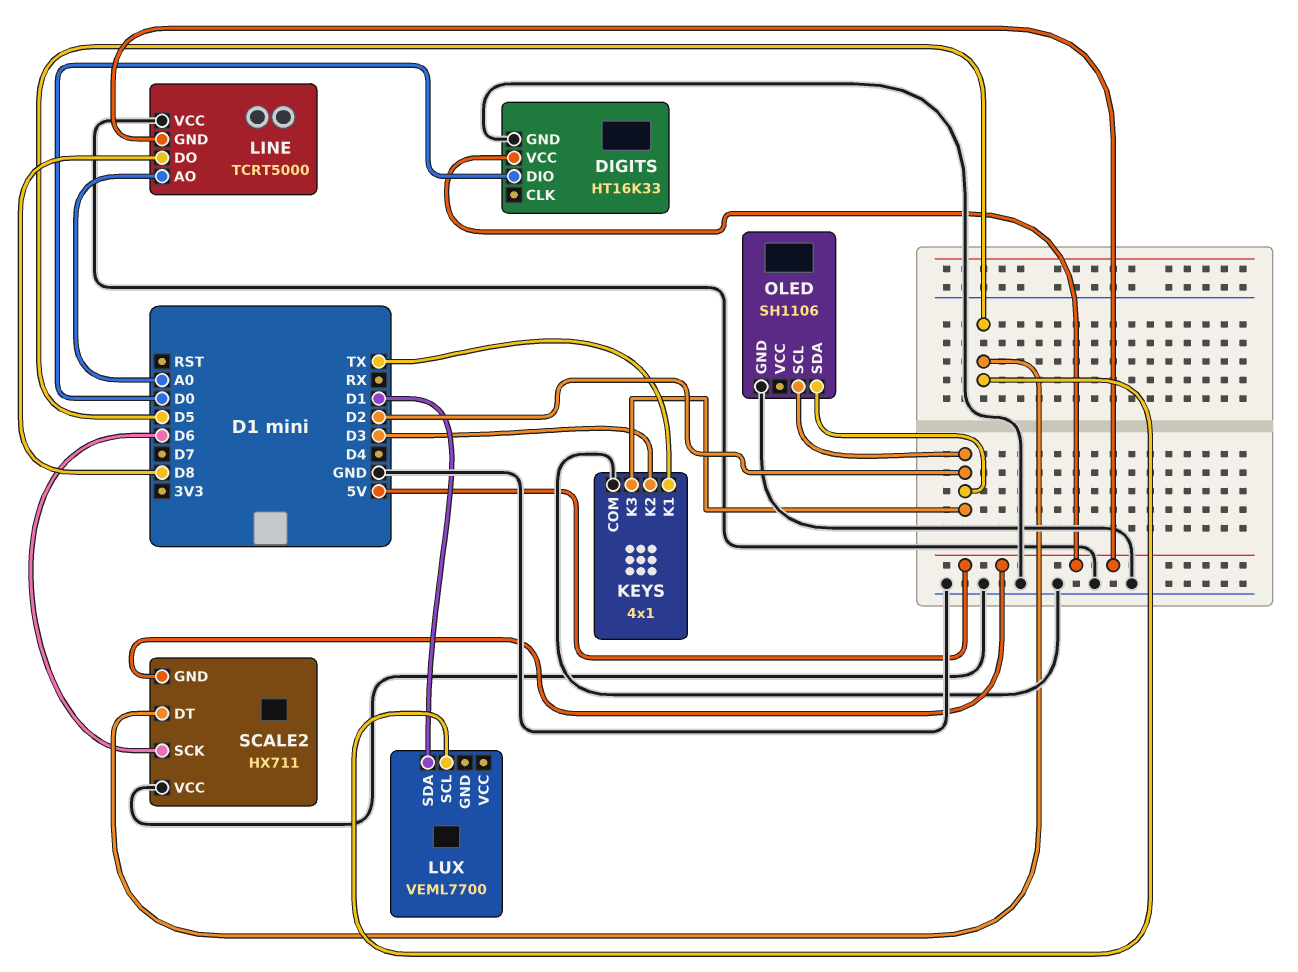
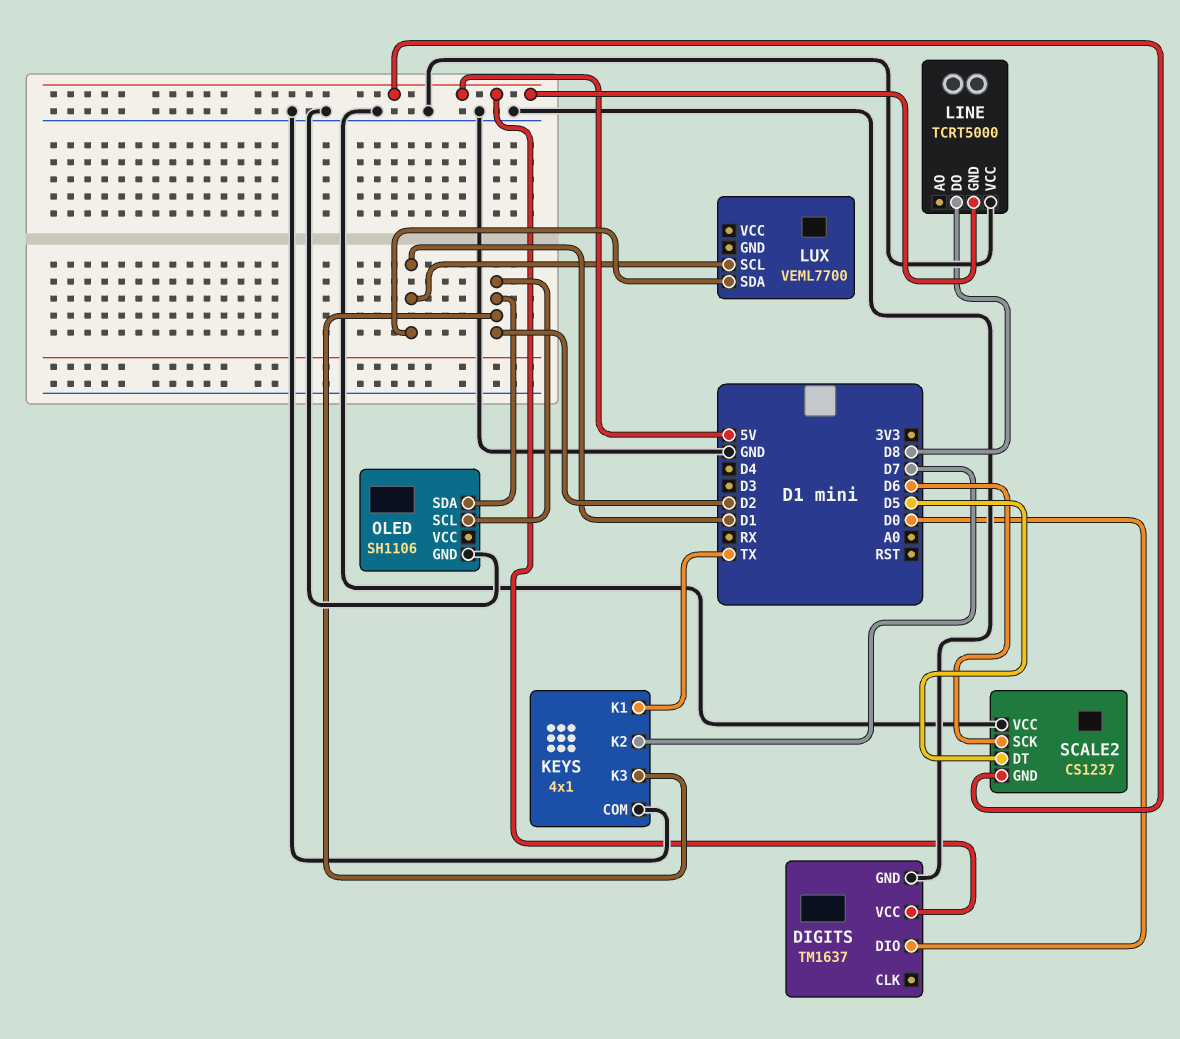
DIGITS: HT16K33 -> TM1637
KEYS pin K2: D3 -> D7
LINE pin AO: A0 -> none
LUX pin SCL: D5 -> D1
SCALE2: HX711 -> CS1237

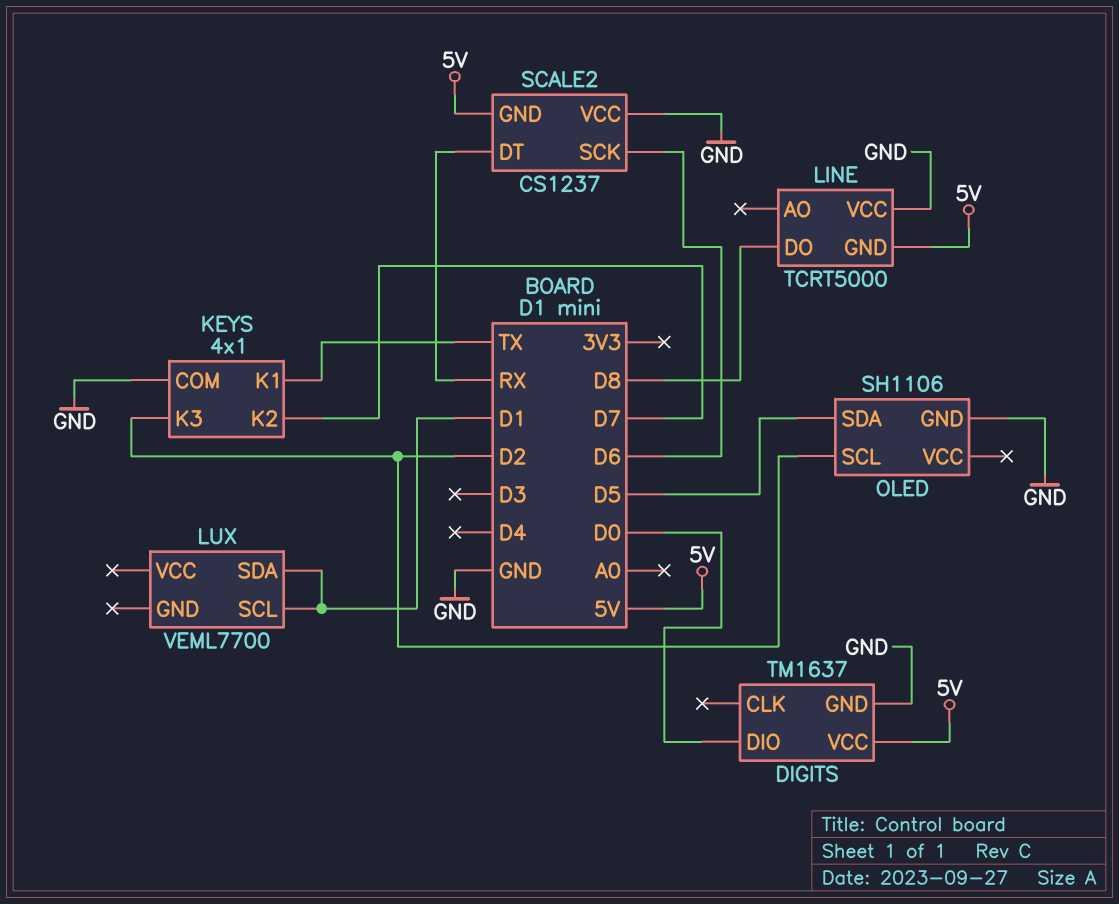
OLED pin SDA: D2 -> D5
SCALE2 pin DT: D5 -> RX

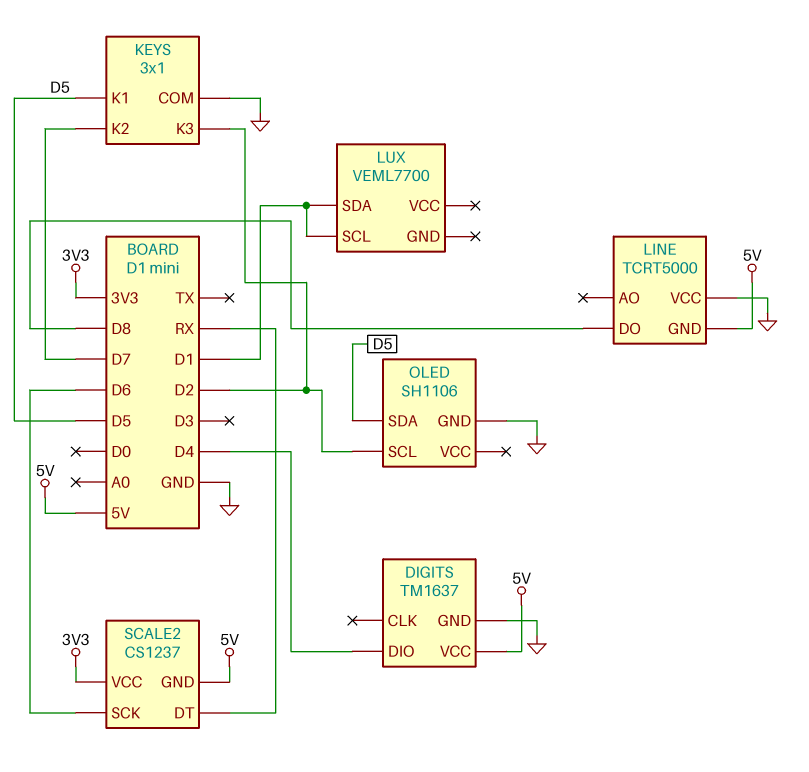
DIGITS pin DIO: D0 -> D4
KEYS: 4x1 -> 3x1
KEYS pin K1: TX -> D5
SCALE2 pin VCC: GND -> 3V3

